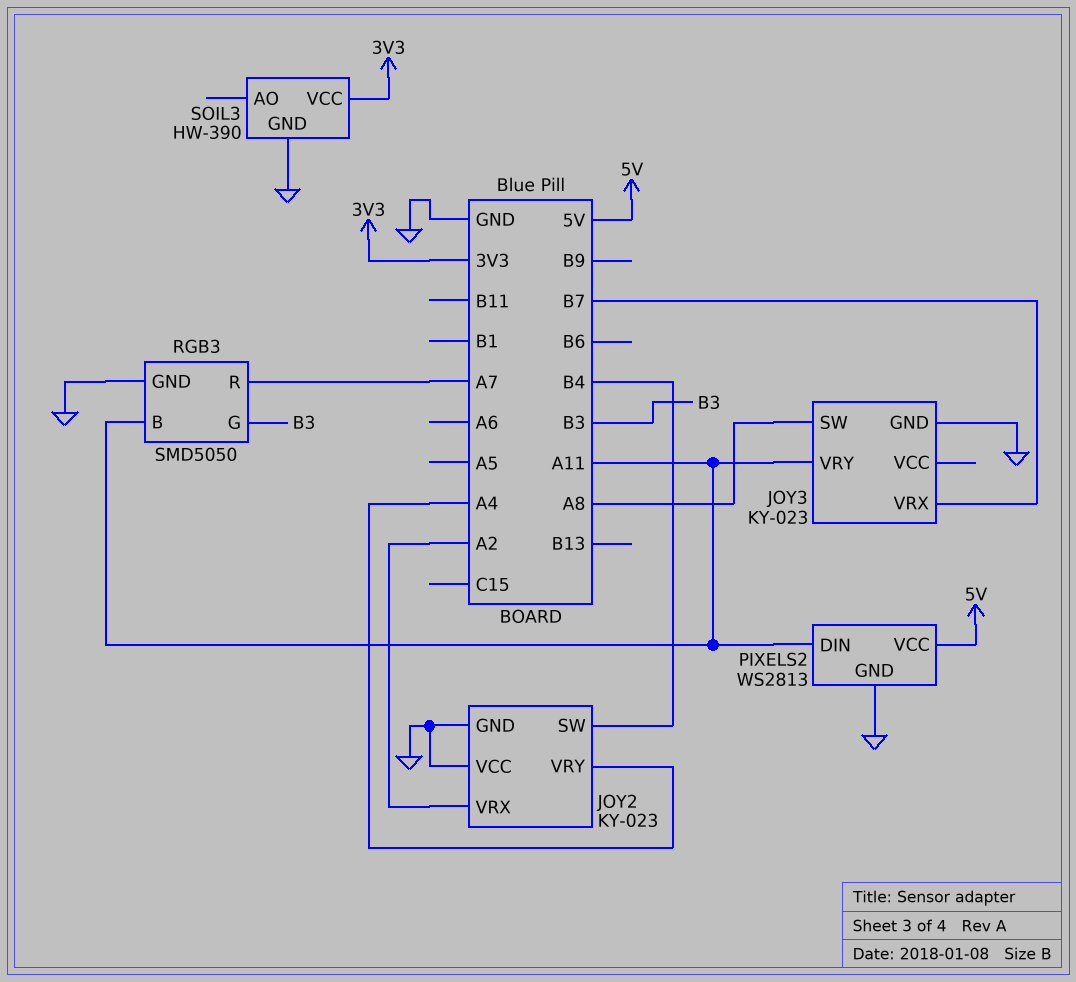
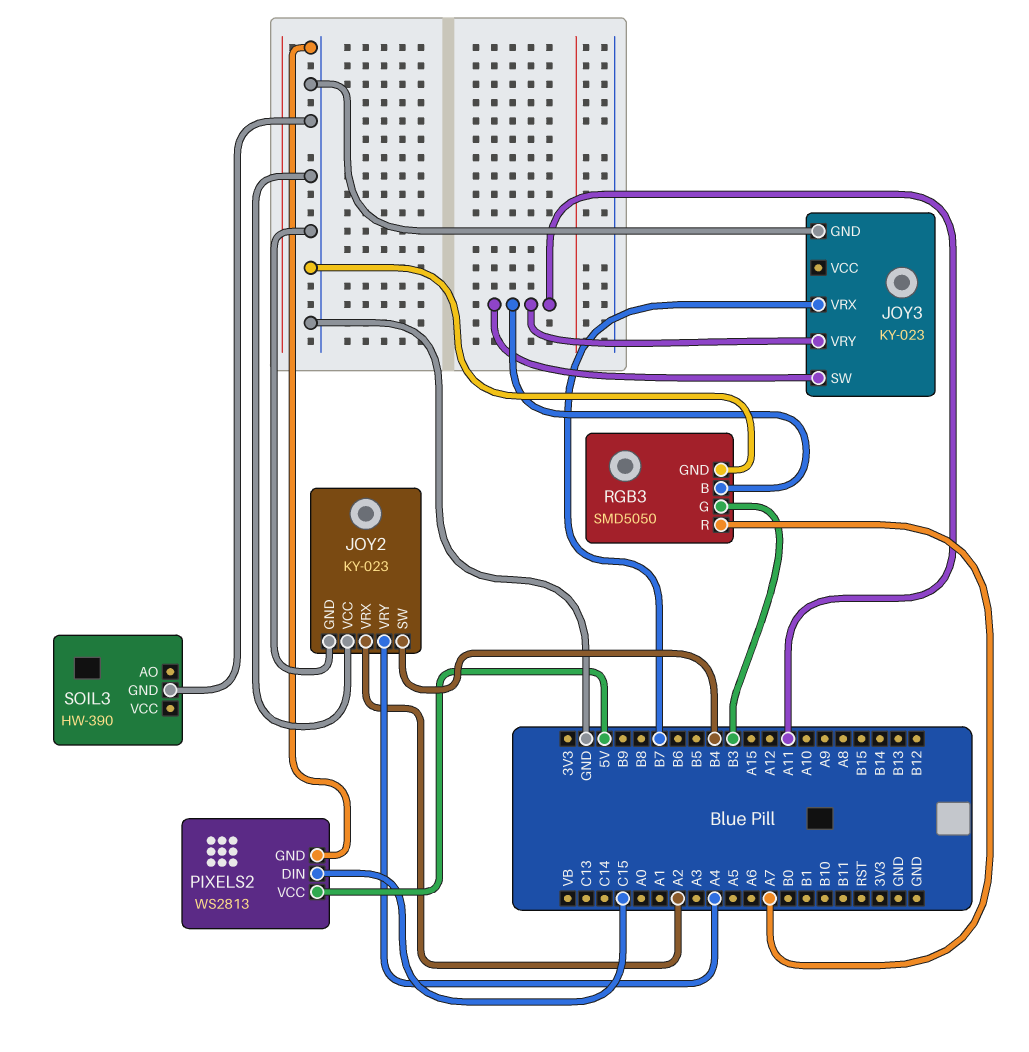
JOY3 pin SW: A8 -> A11
PIXELS2 pin DIN: A11 -> C15
SOIL3 pin VCC: 3V3 -> none

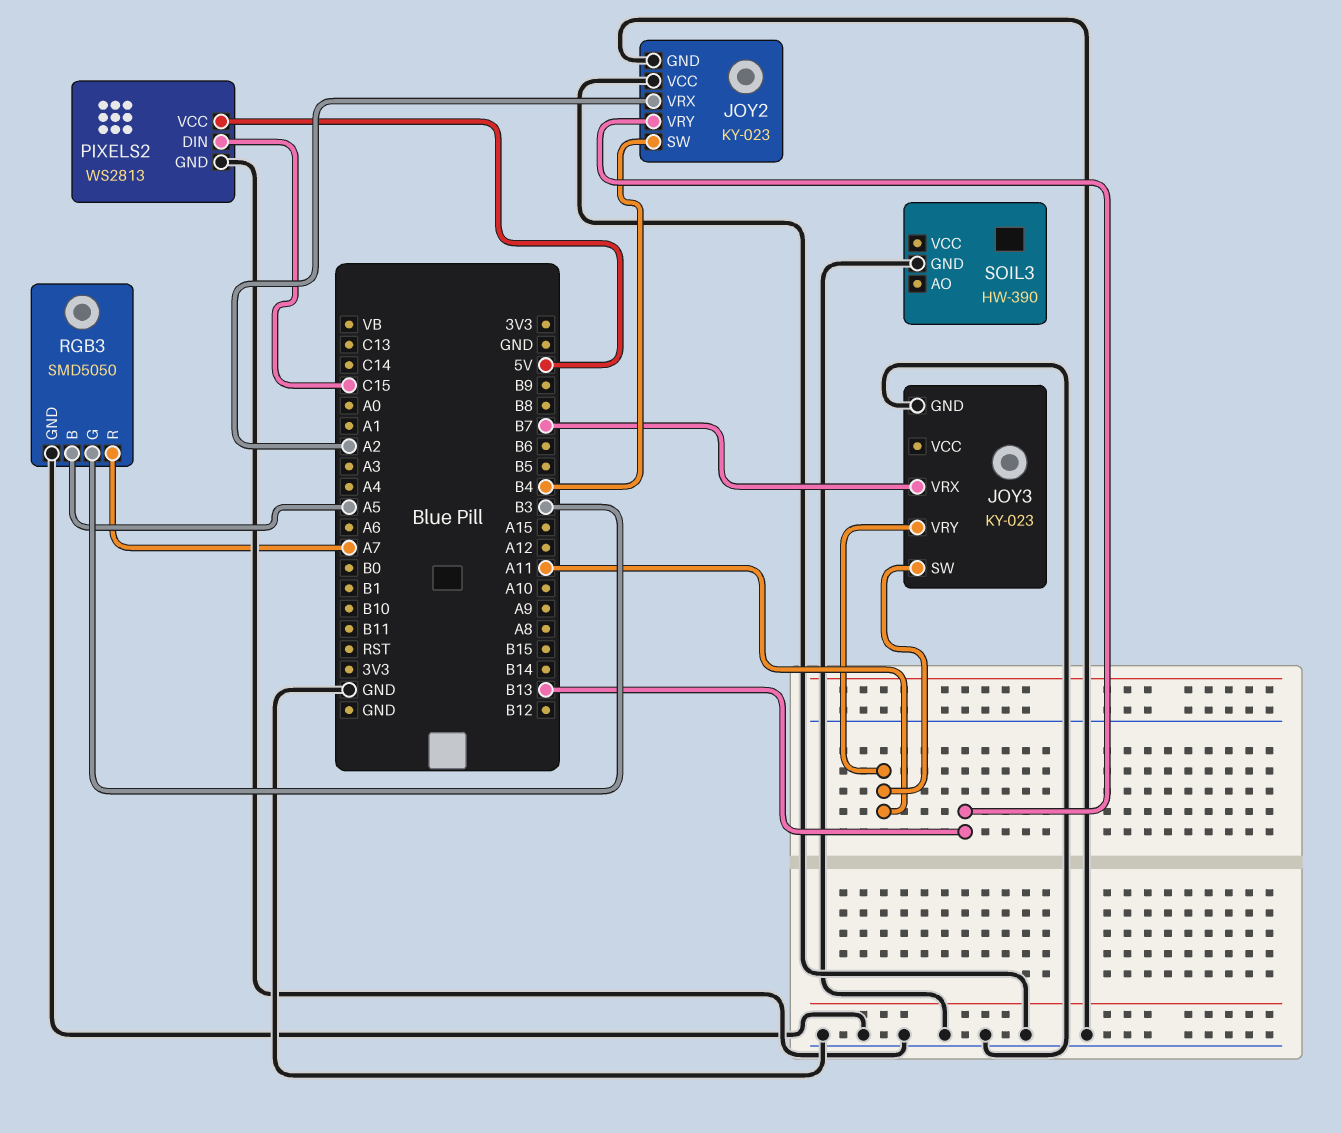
JOY2 pin VRY: A4 -> B13
RGB3 pin B: A11 -> A5

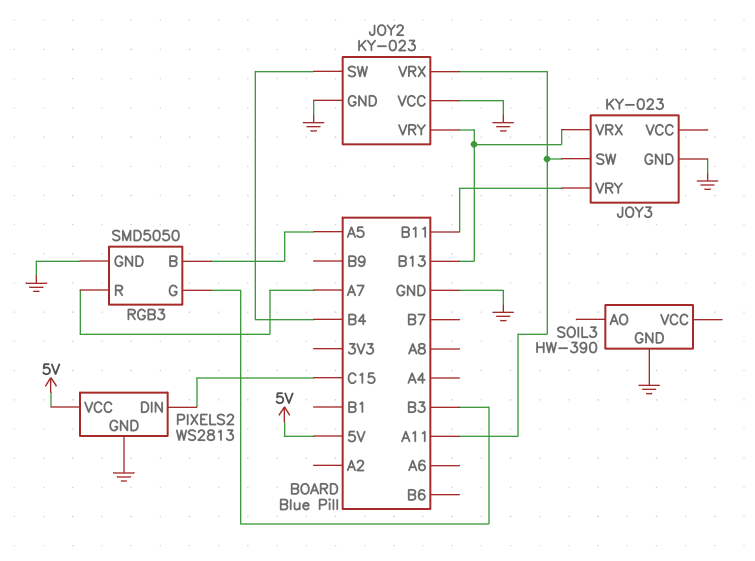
JOY2 pin VRX: A2 -> A11
JOY3 pin VRX: B7 -> B13
JOY3 pin VRY: A11 -> B11

